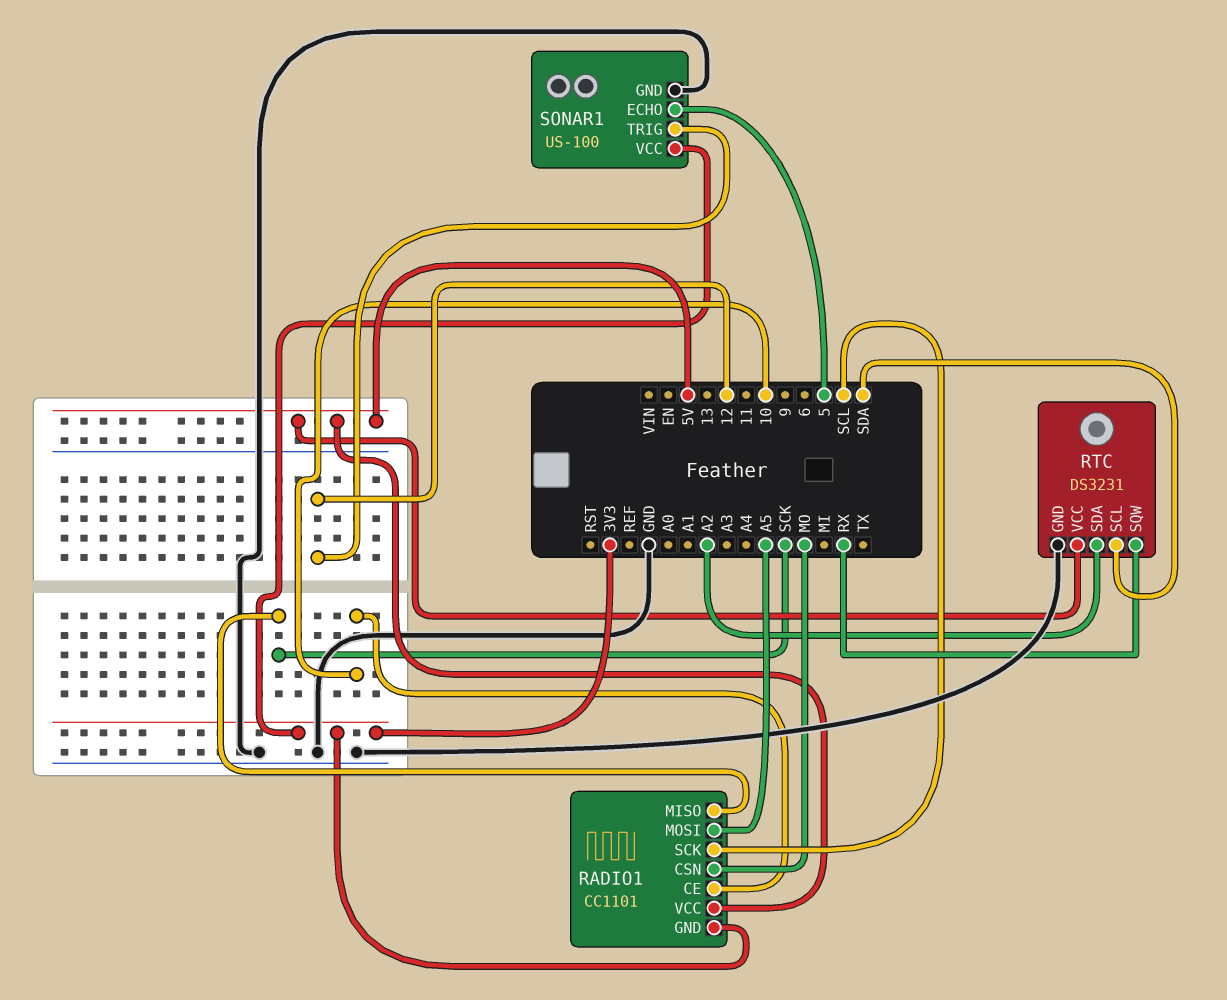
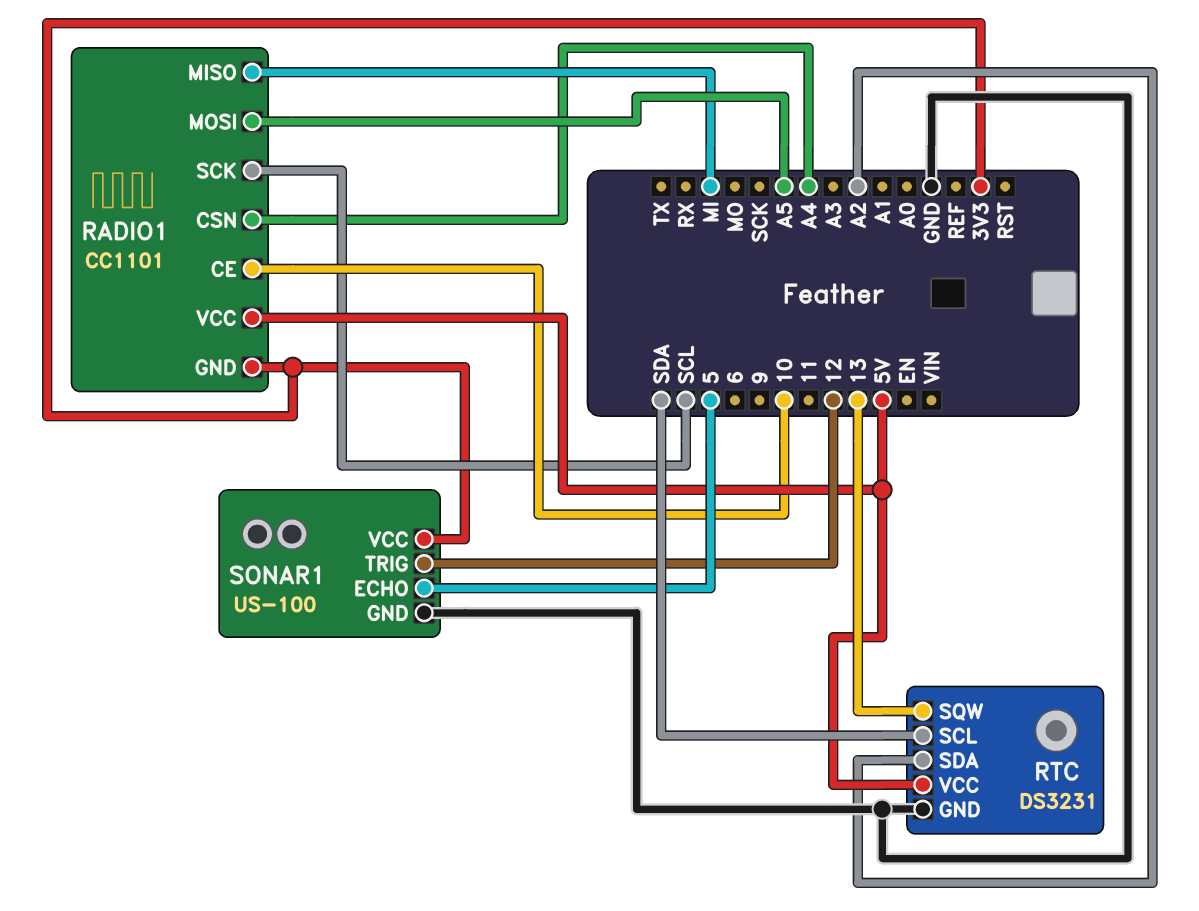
RADIO1 pin CSN: MO -> A4
RADIO1 pin MISO: SCK -> MI
RTC pin SQW: RX -> 13

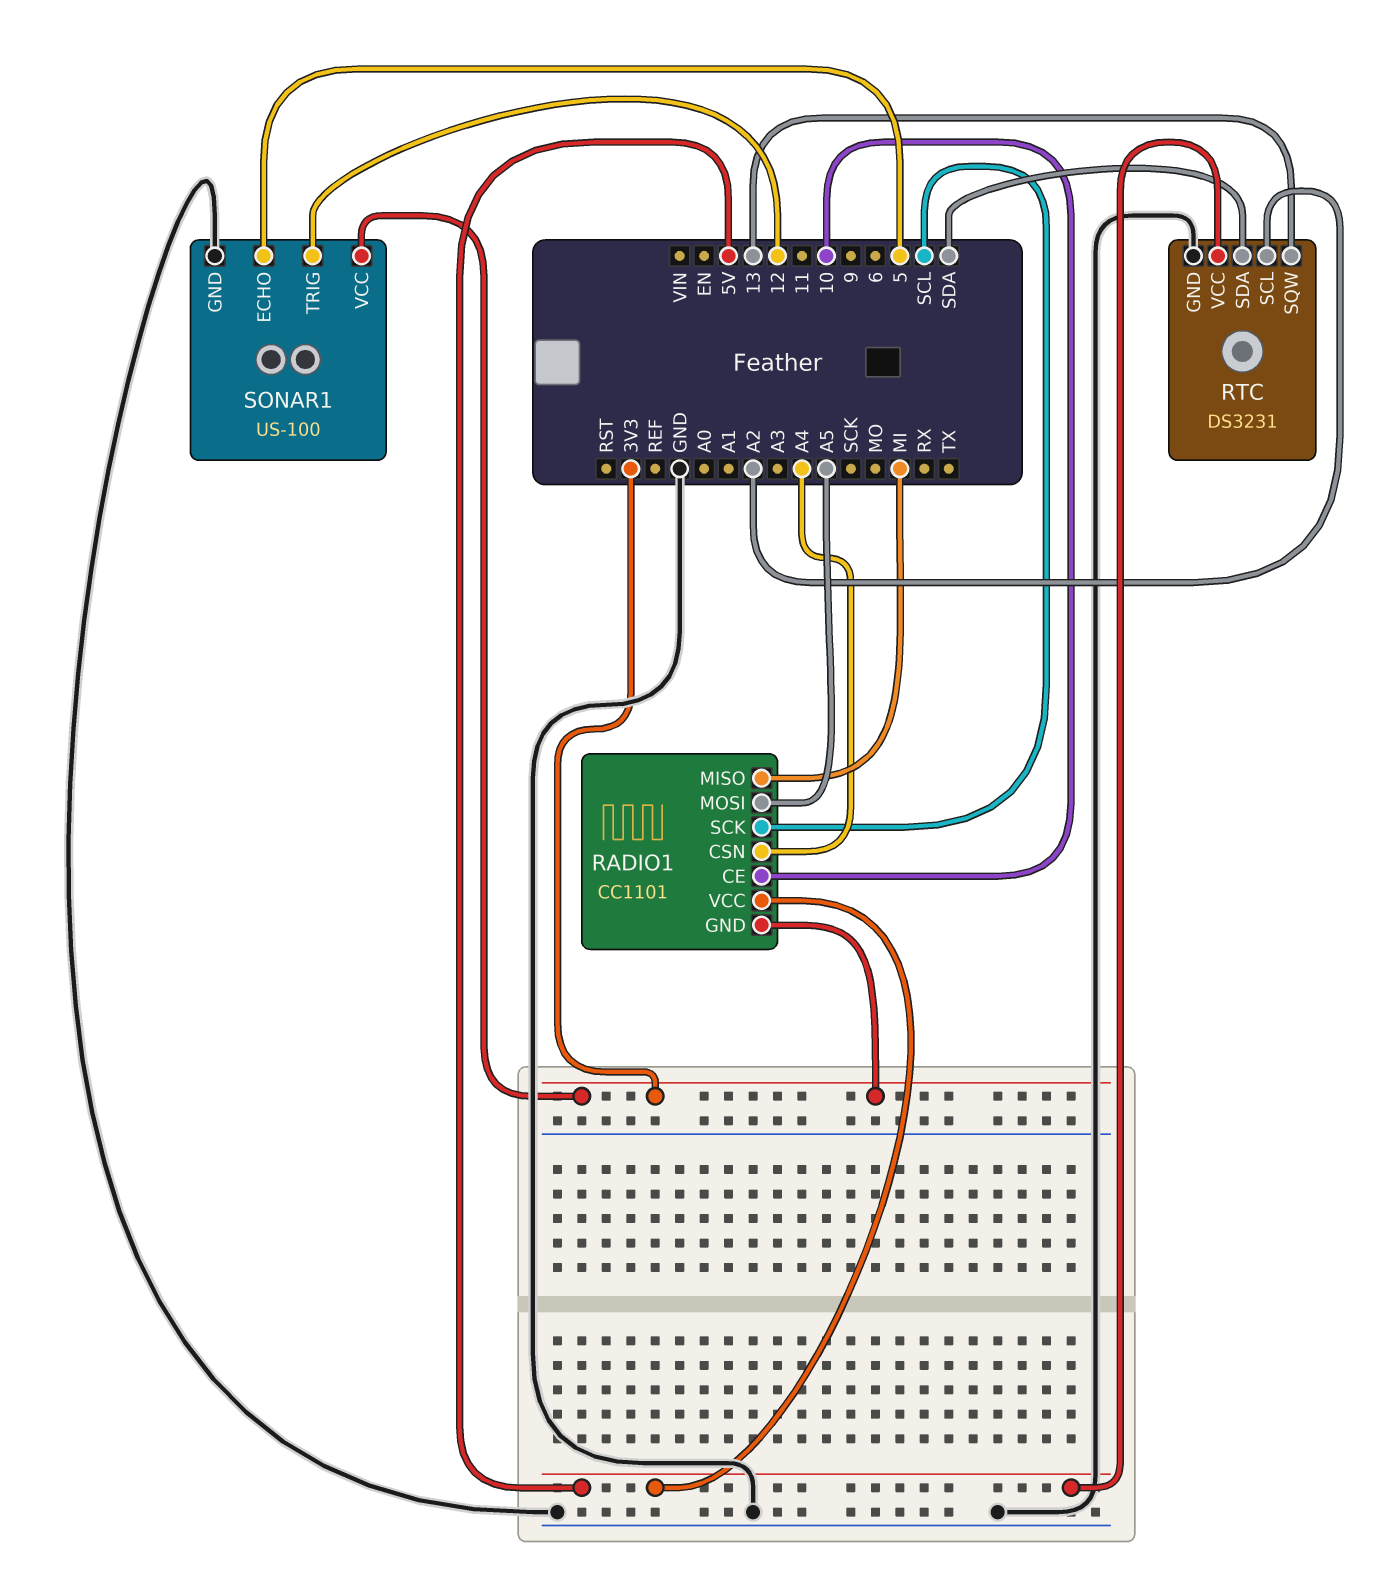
RTC pin SCL: SDA -> A2
RTC pin SDA: A2 -> SDA

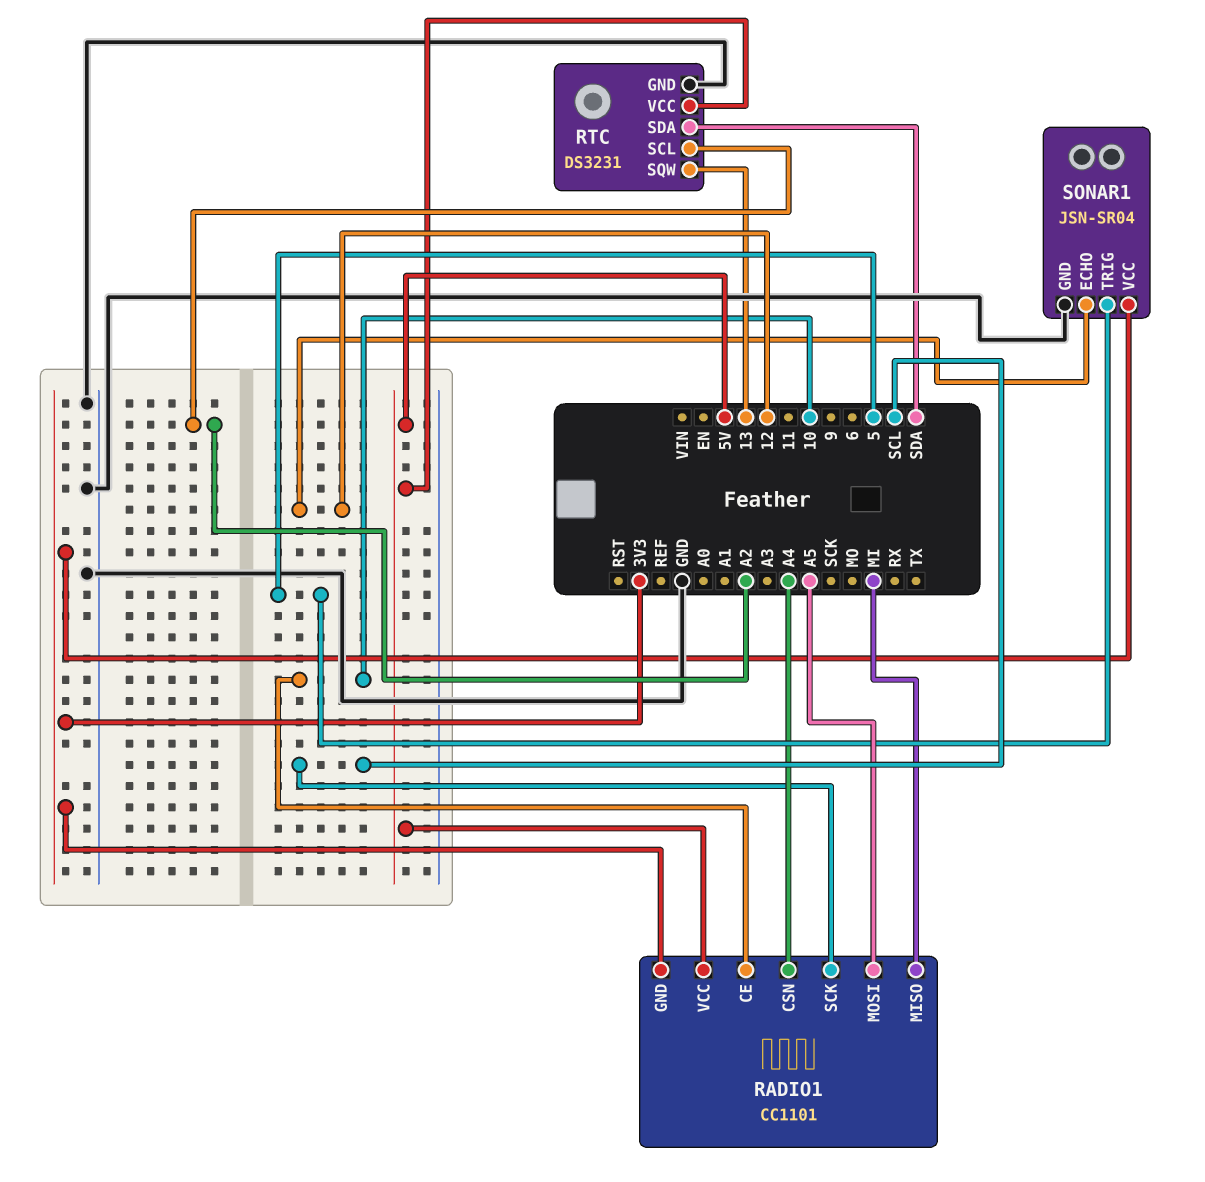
SONAR1: US-100 -> JSN-SR04
SONAR1 pin ECHO: 5 -> 12
SONAR1 pin TRIG: 12 -> 5

